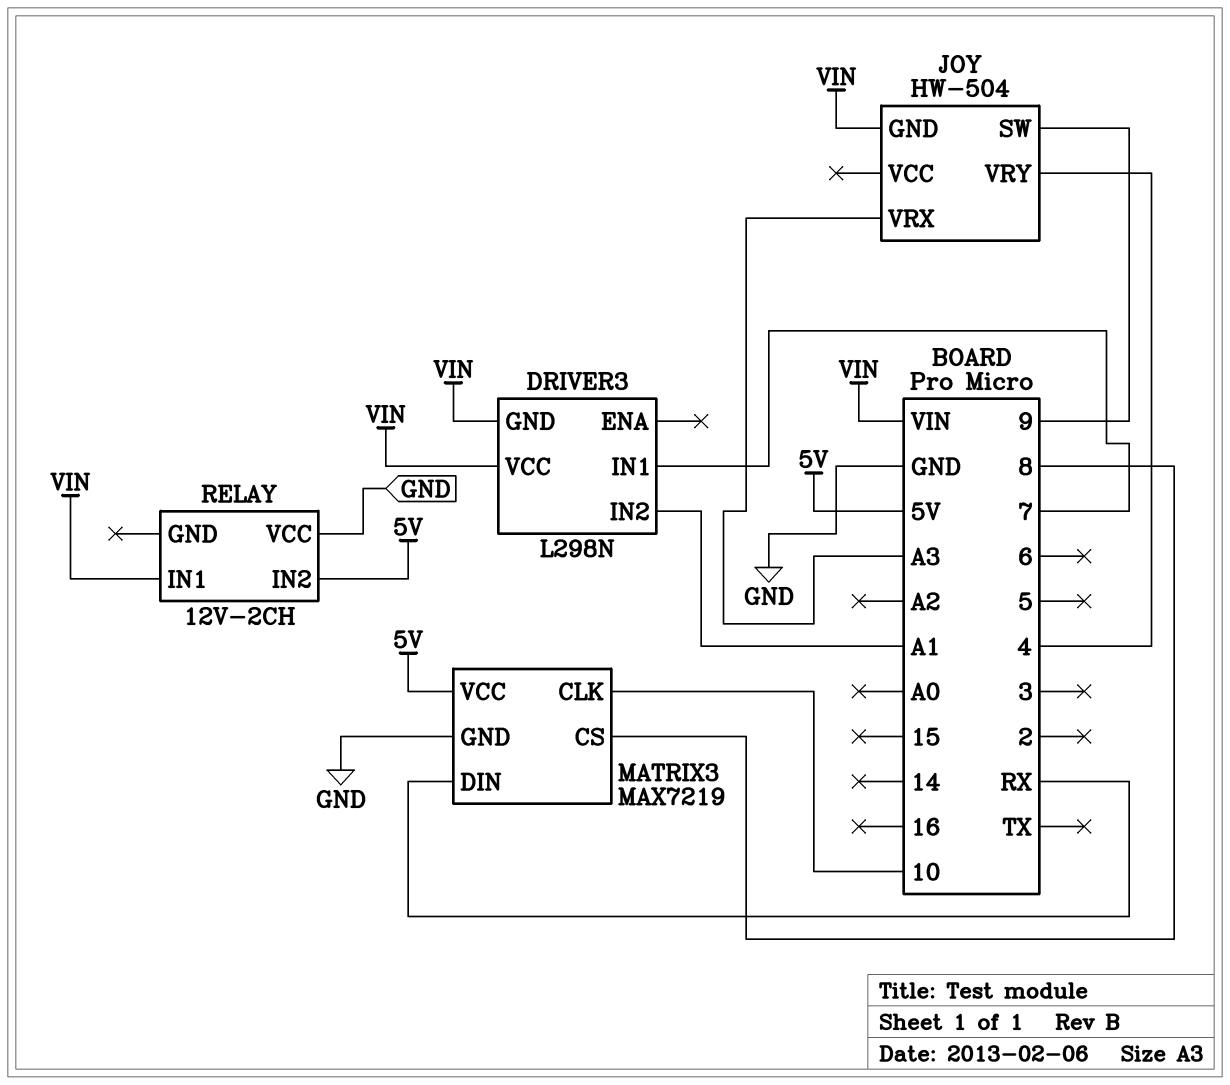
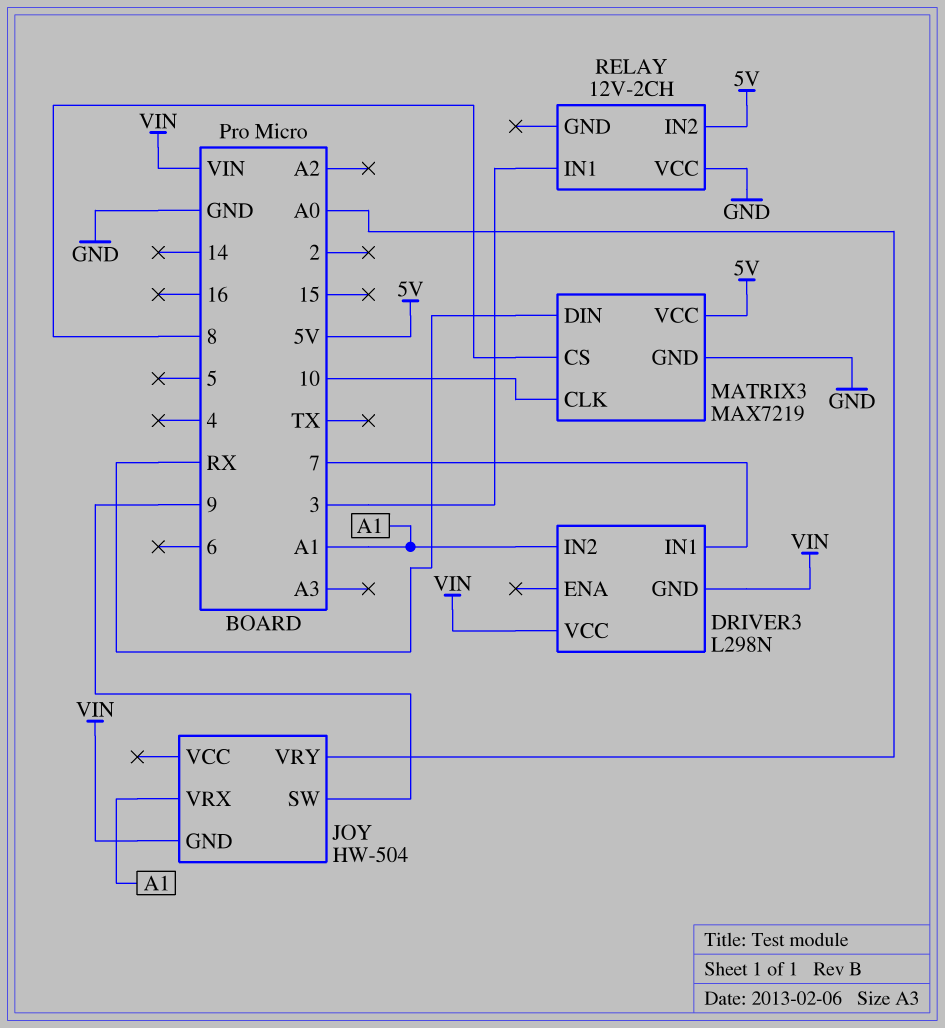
JOY pin VRX: A3 -> A1
JOY pin VRY: 4 -> A0
RELAY pin IN1: VIN -> 3

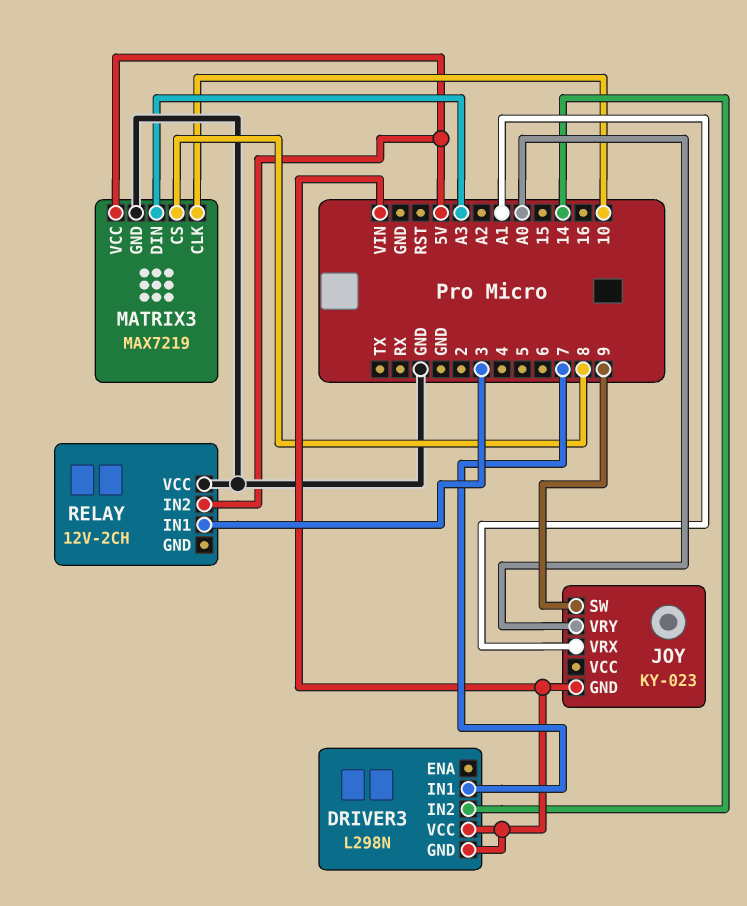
DRIVER3 pin IN2: A1 -> 14
JOY: HW-504 -> KY-023
MATRIX3 pin DIN: RX -> A3

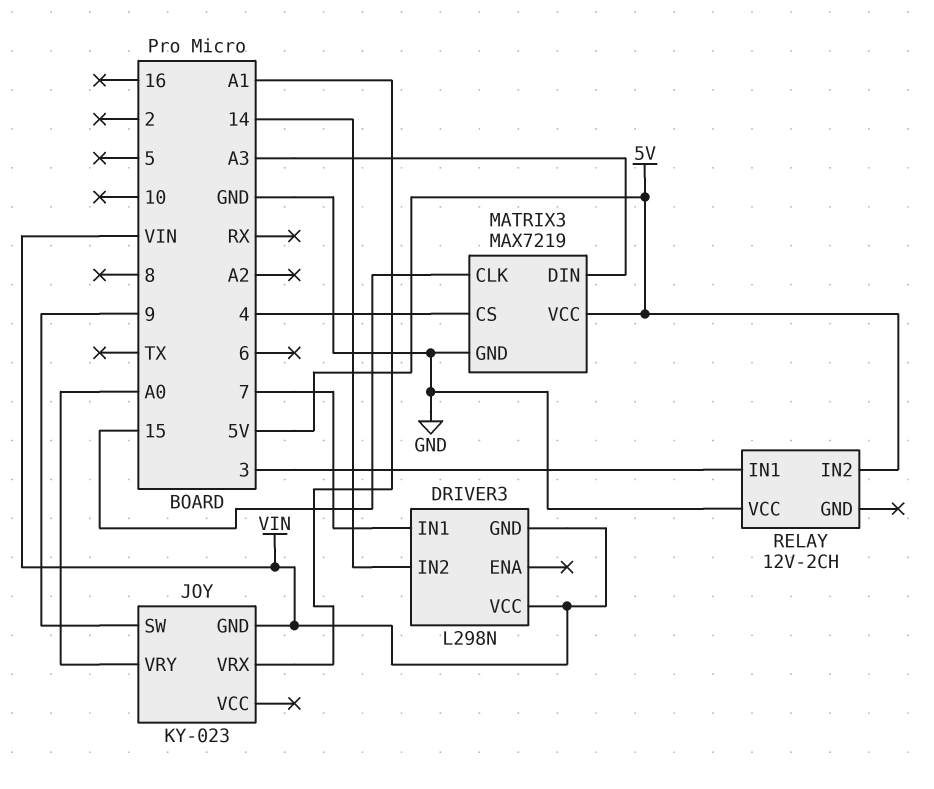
MATRIX3 pin CLK: 10 -> 15
MATRIX3 pin CS: 8 -> 4

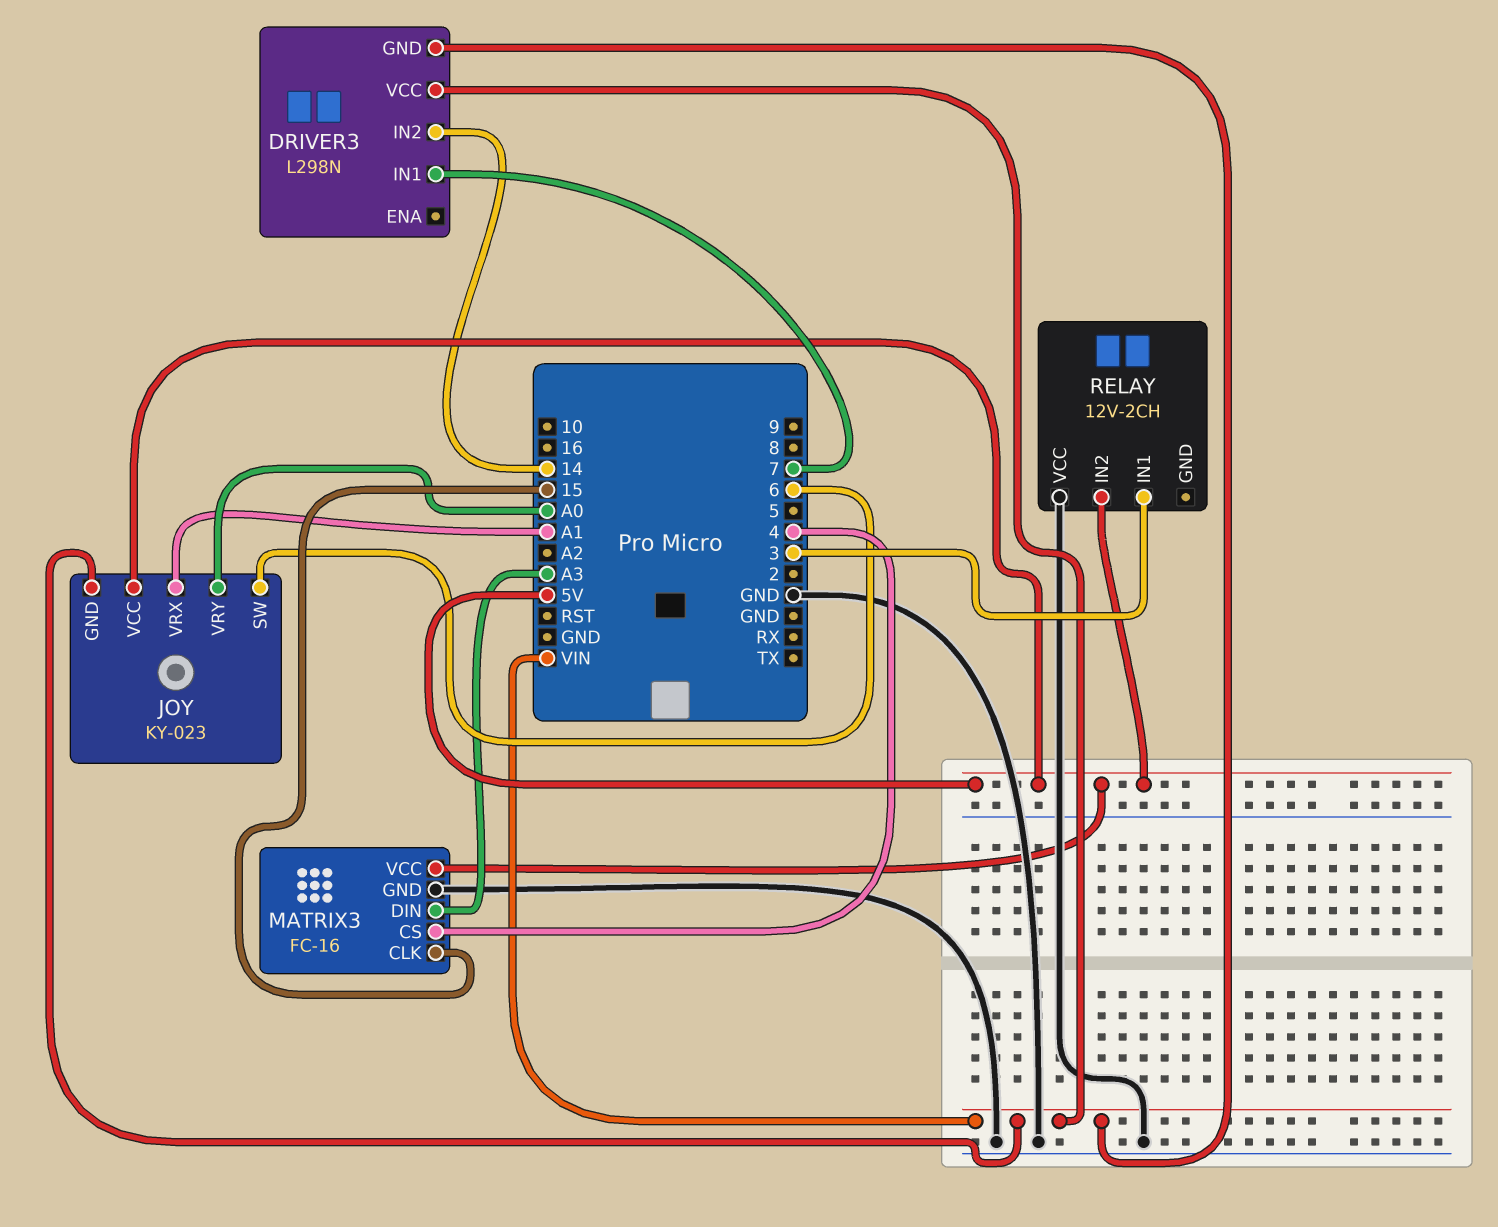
JOY pin SW: 9 -> 6
JOY pin VCC: none -> 5V
MATRIX3: MAX7219 -> FC-16

